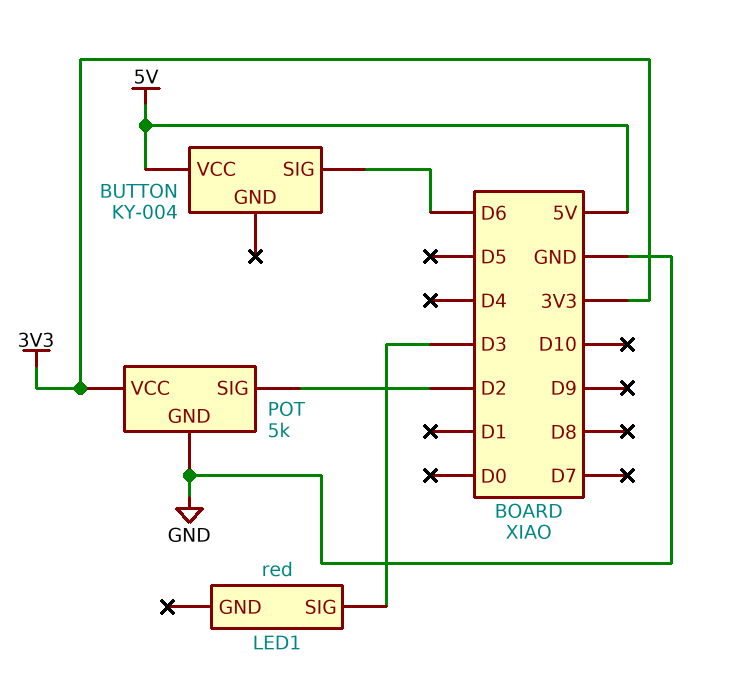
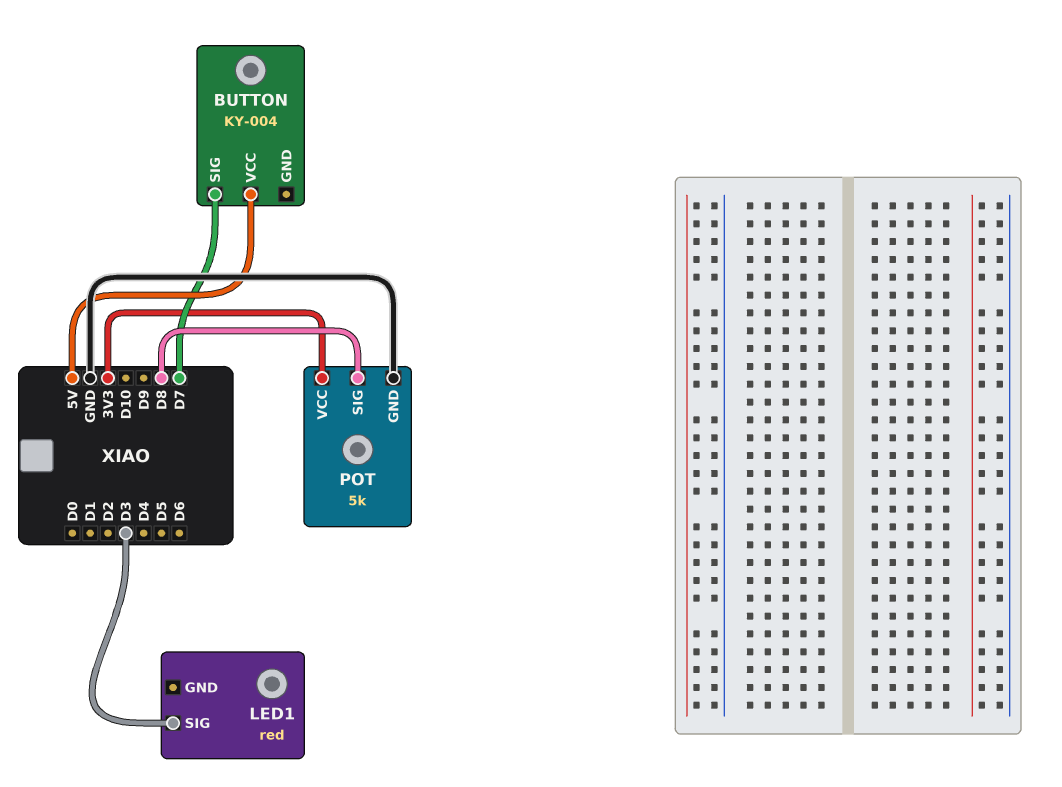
BUTTON pin SIG: D6 -> D7
POT pin SIG: D2 -> D8

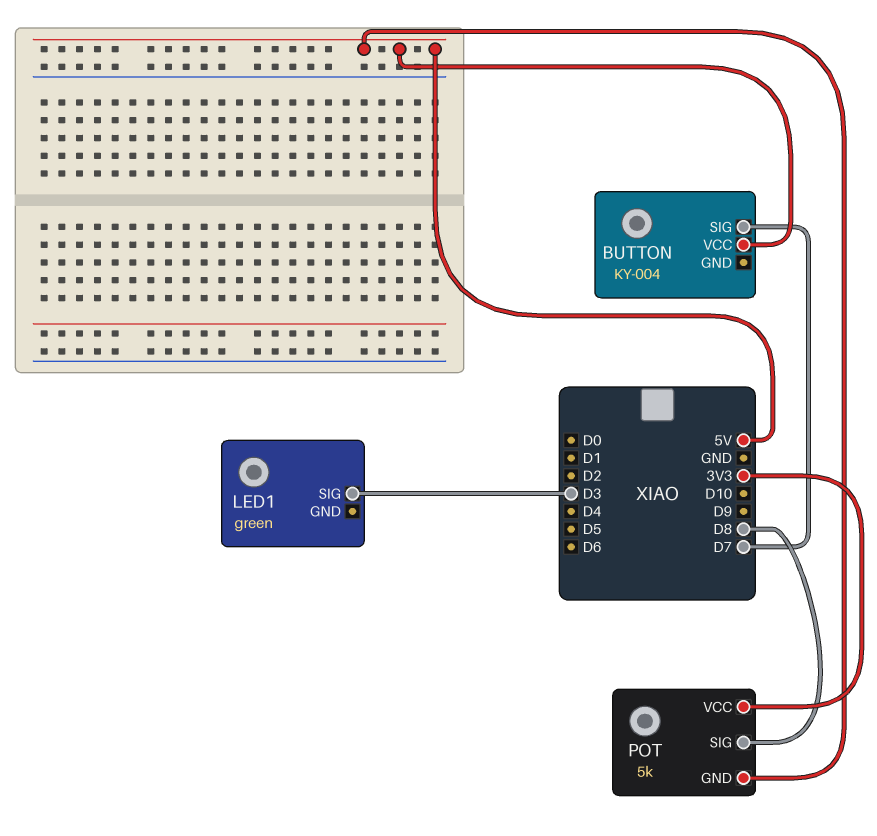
LED1: red -> green
POT pin GND: GND -> 5V

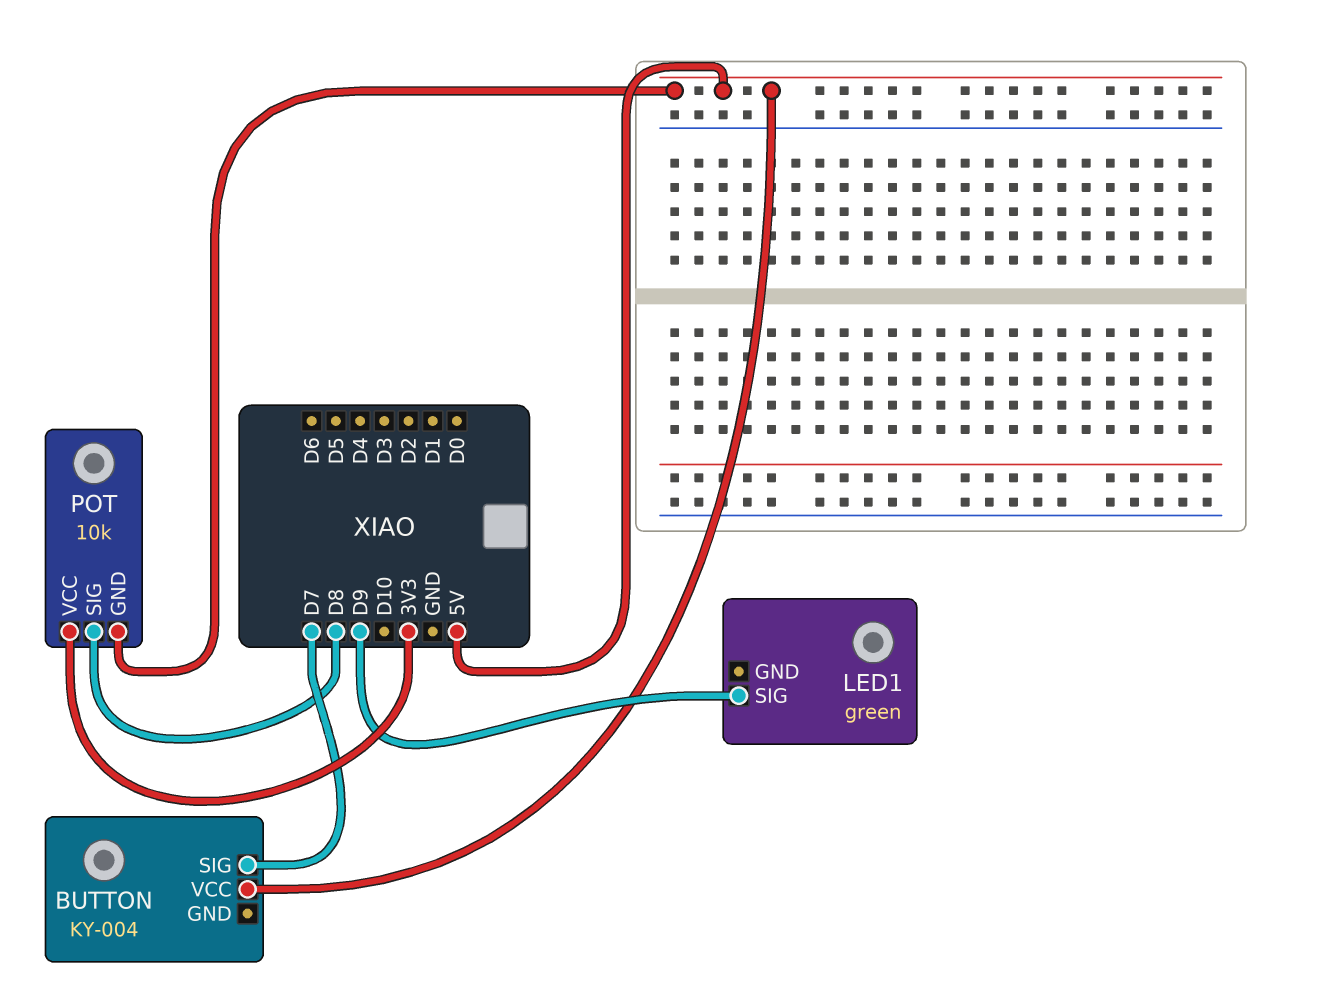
LED1 pin SIG: D3 -> D9
POT: 5k -> 10k

